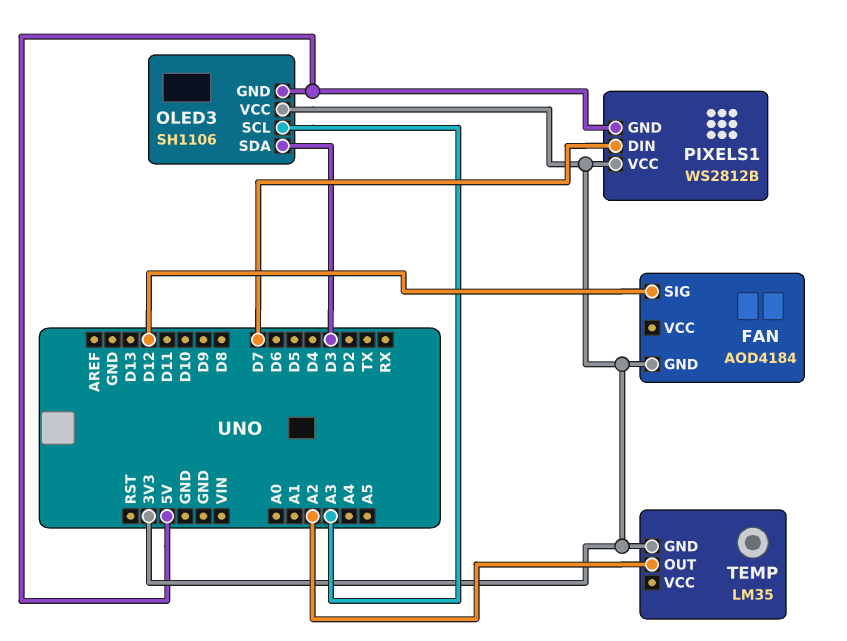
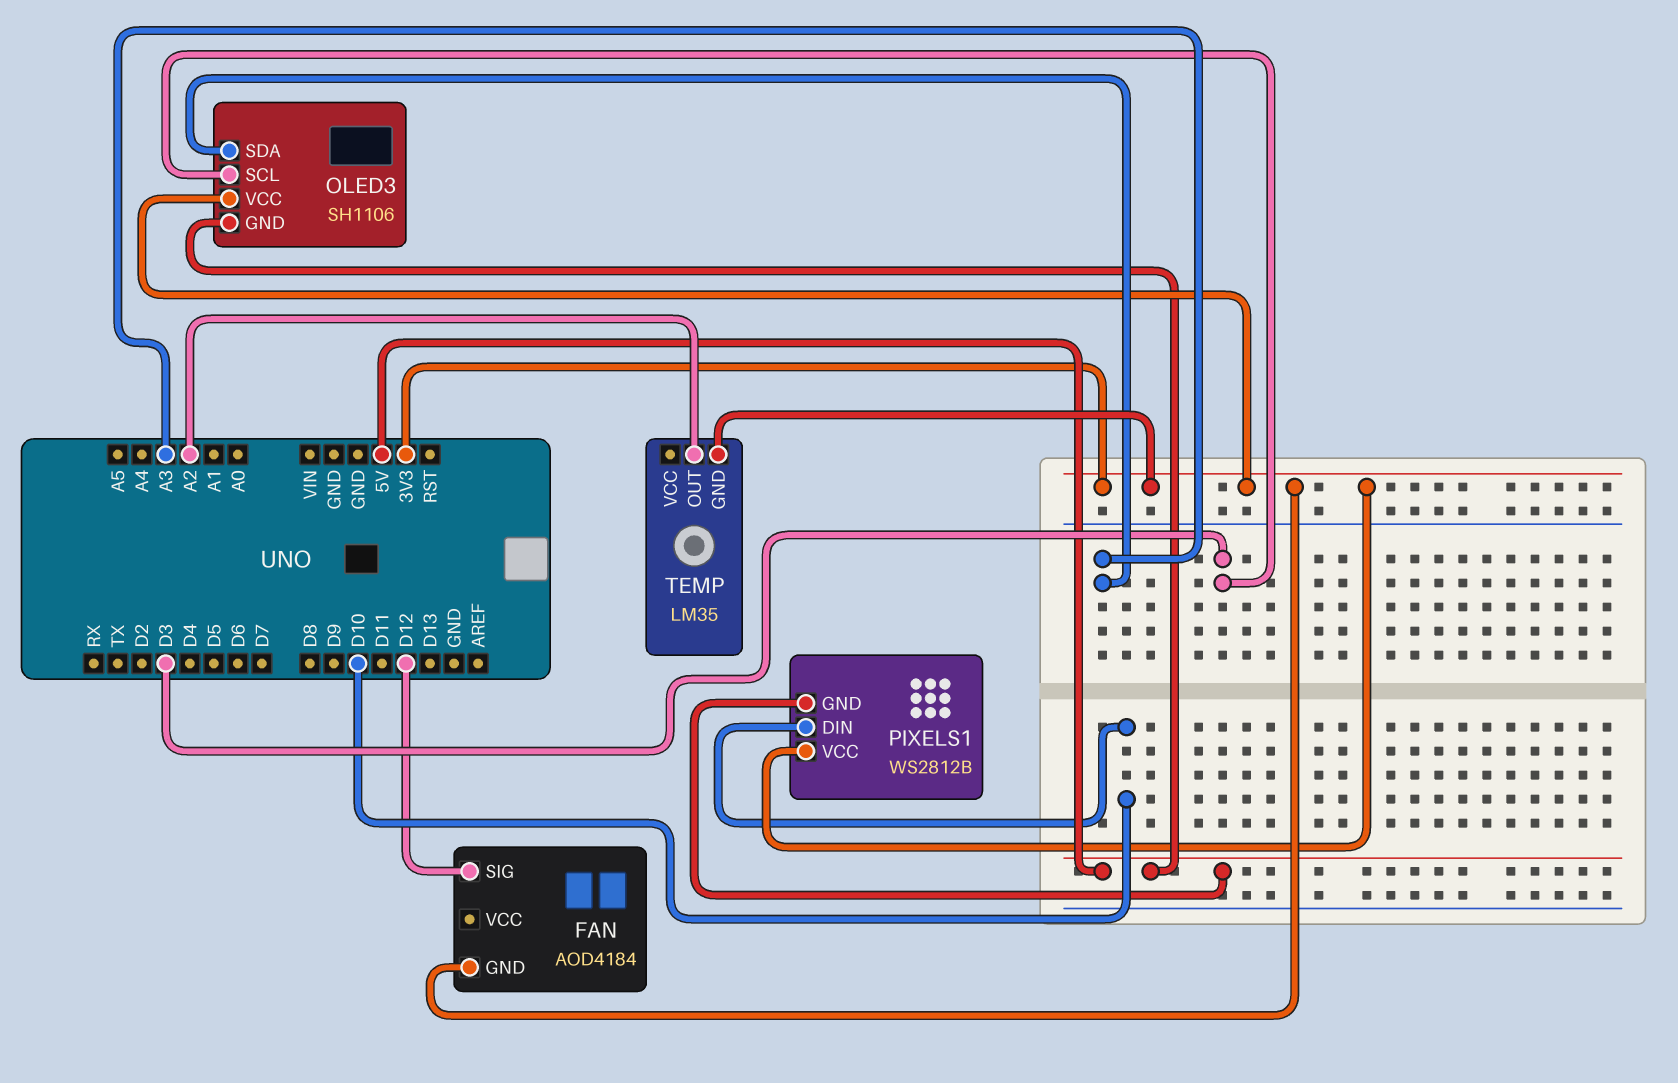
OLED3 pin SCL: A3 -> D3
OLED3 pin SDA: D3 -> A3
PIXELS1 pin DIN: D7 -> D10

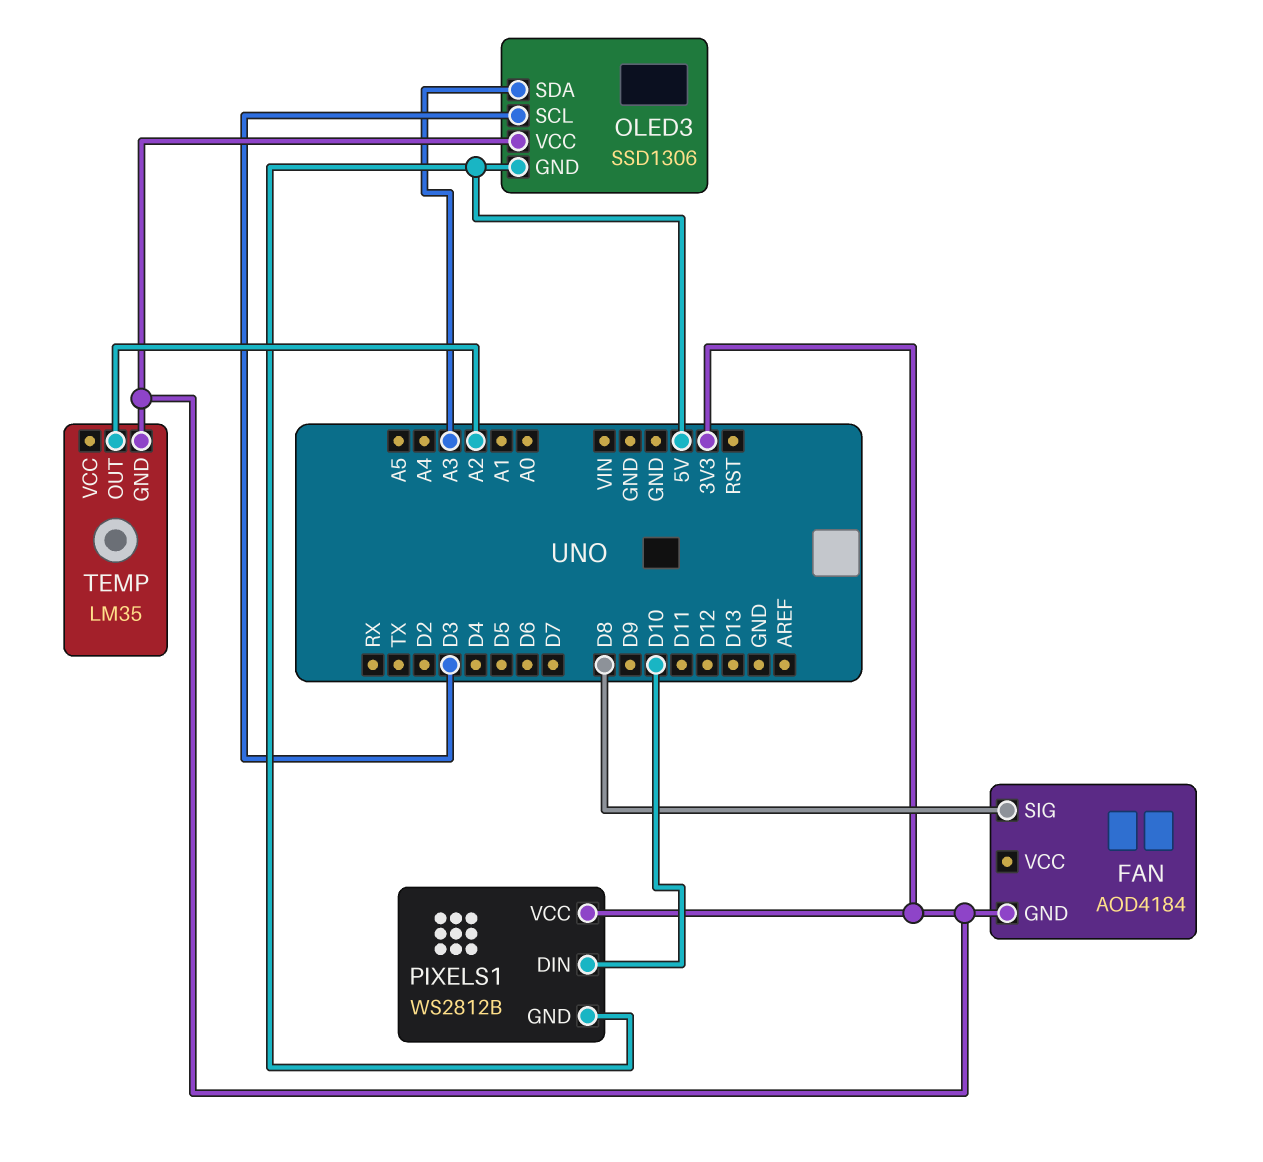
FAN pin SIG: D12 -> D8
OLED3: SH1106 -> SSD1306

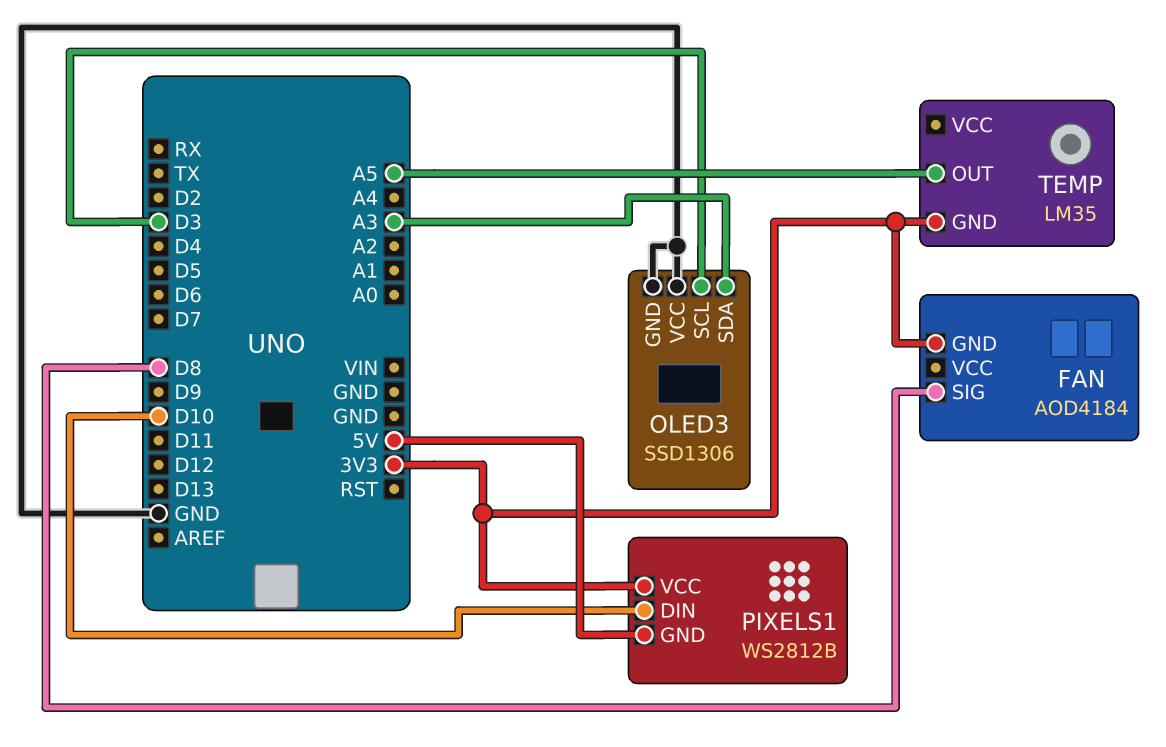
OLED3 pin GND: 5V -> GND
OLED3 pin VCC: 3V3 -> GND
TEMP pin OUT: A2 -> A5

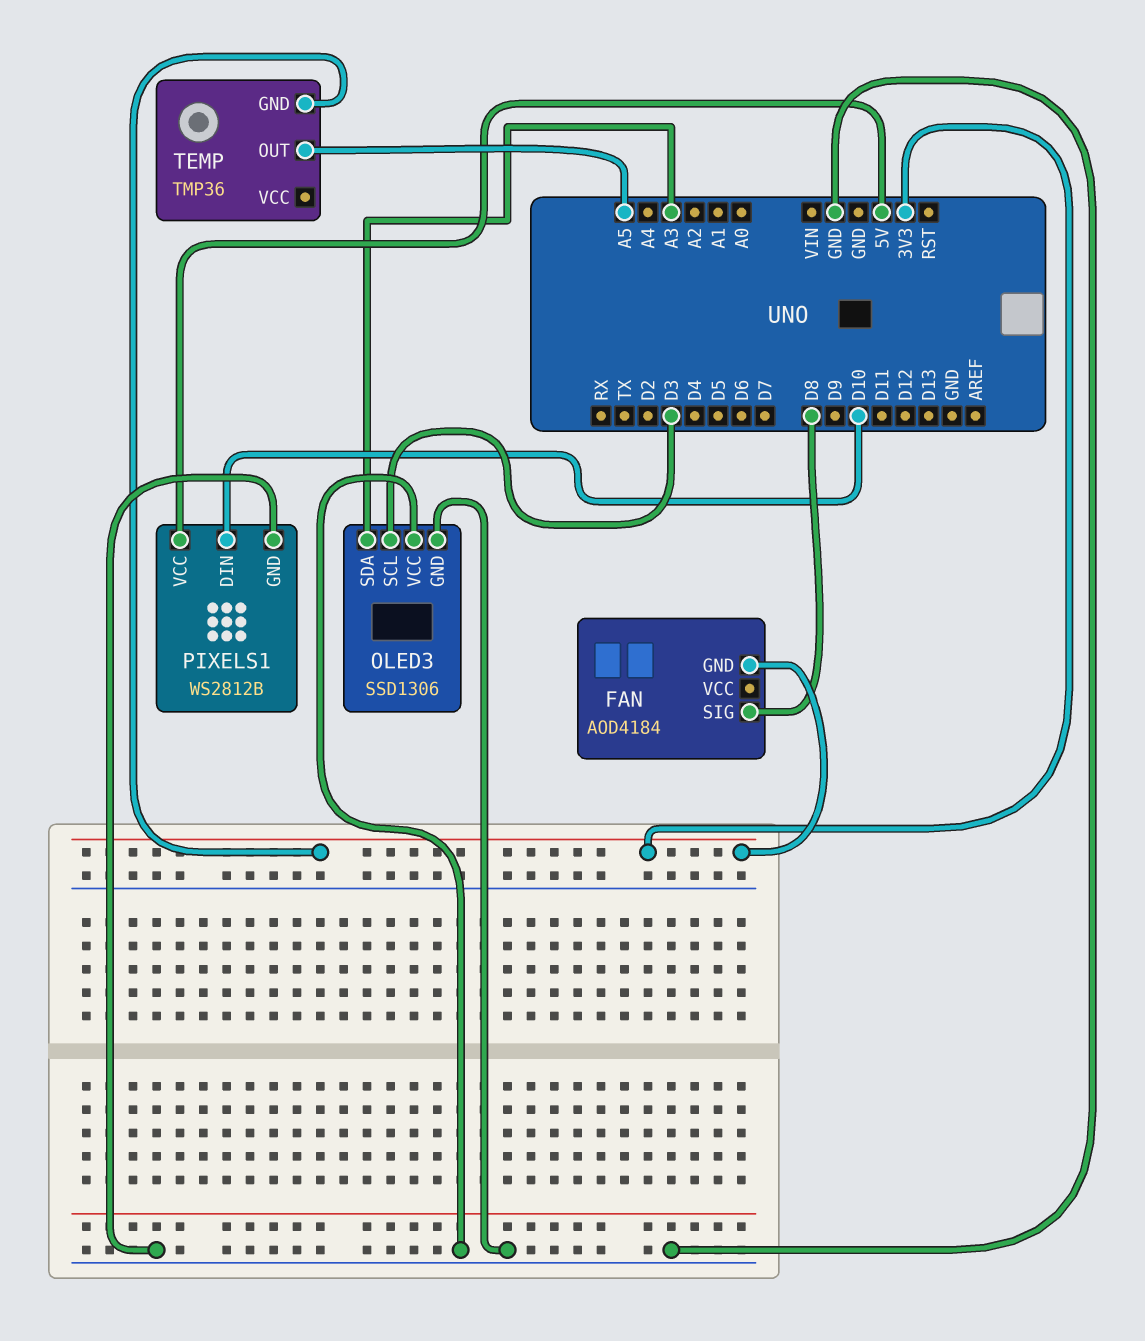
PIXELS1 pin GND: 5V -> GND
PIXELS1 pin VCC: 3V3 -> 5V
TEMP: LM35 -> TMP36

